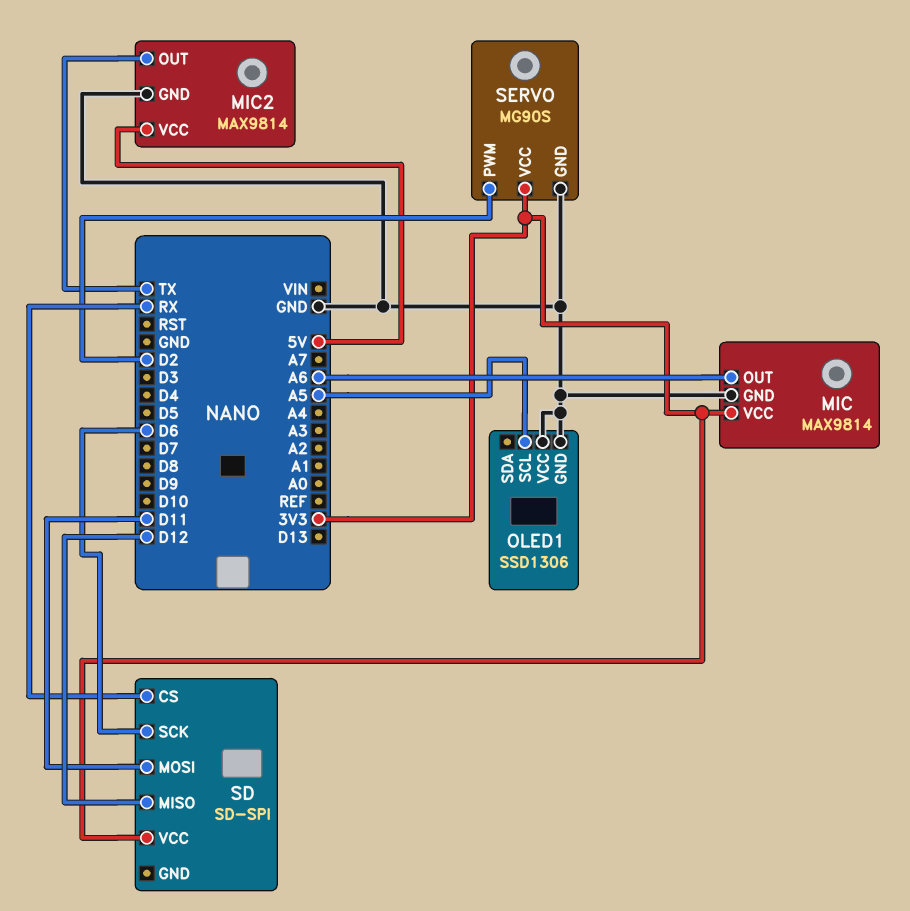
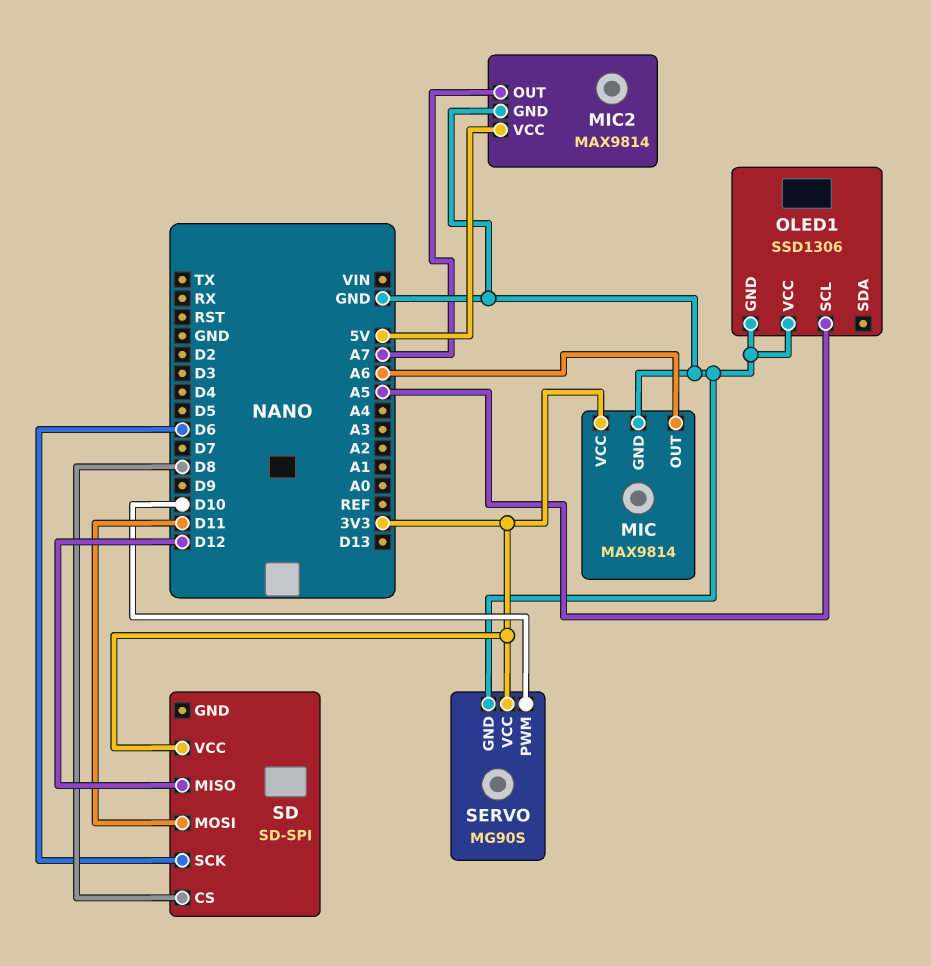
MIC2 pin OUT: TX -> A7
SD pin CS: RX -> D8
SERVO pin PWM: D2 -> D10

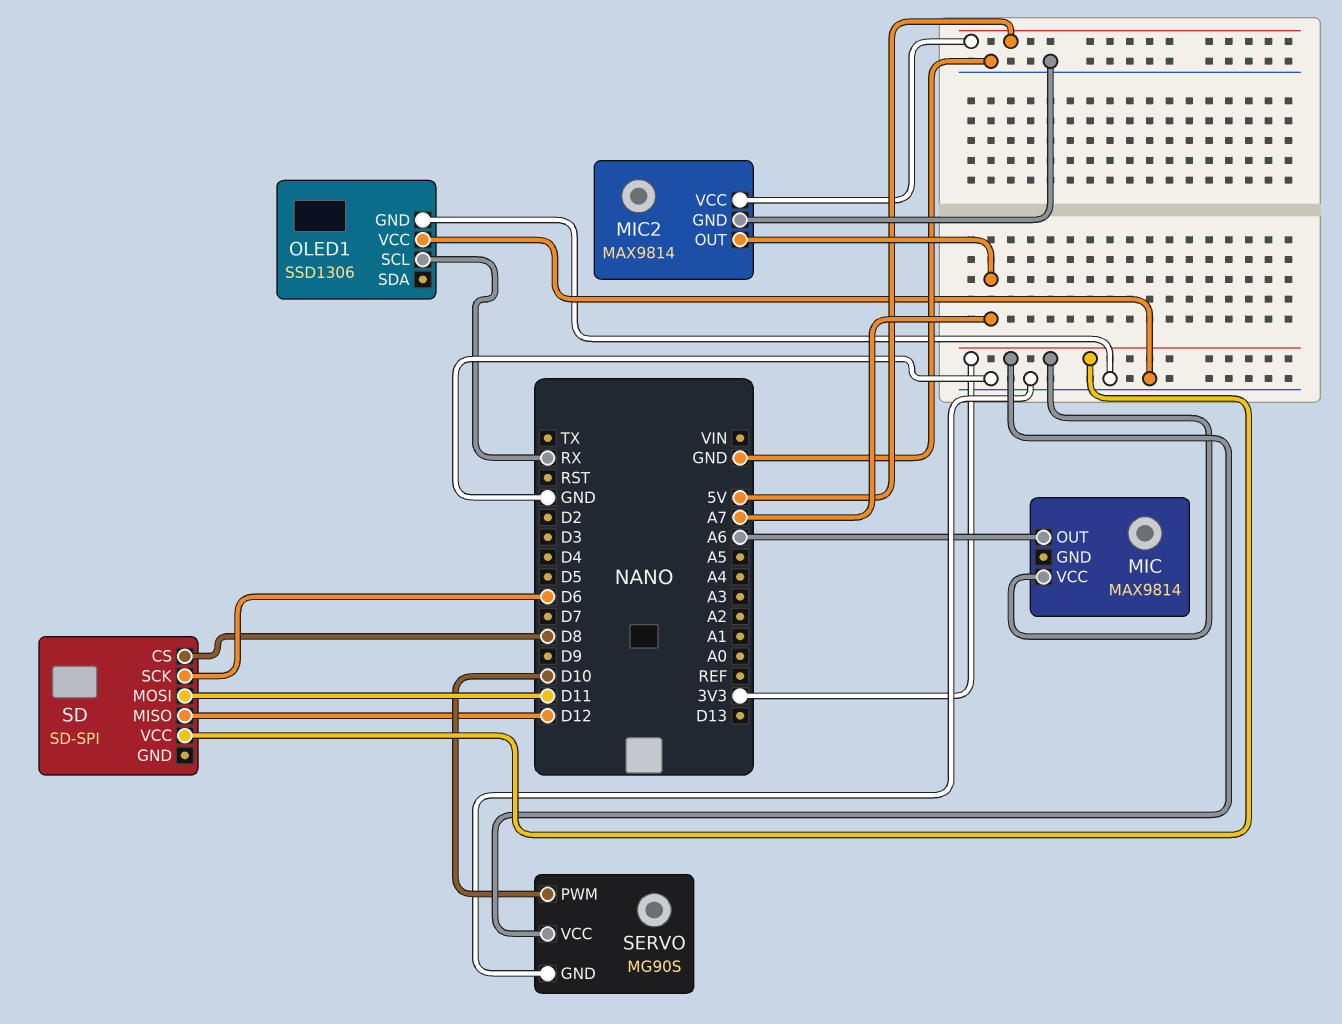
MIC pin GND: GND -> none
OLED1 pin SCL: A5 -> RX

